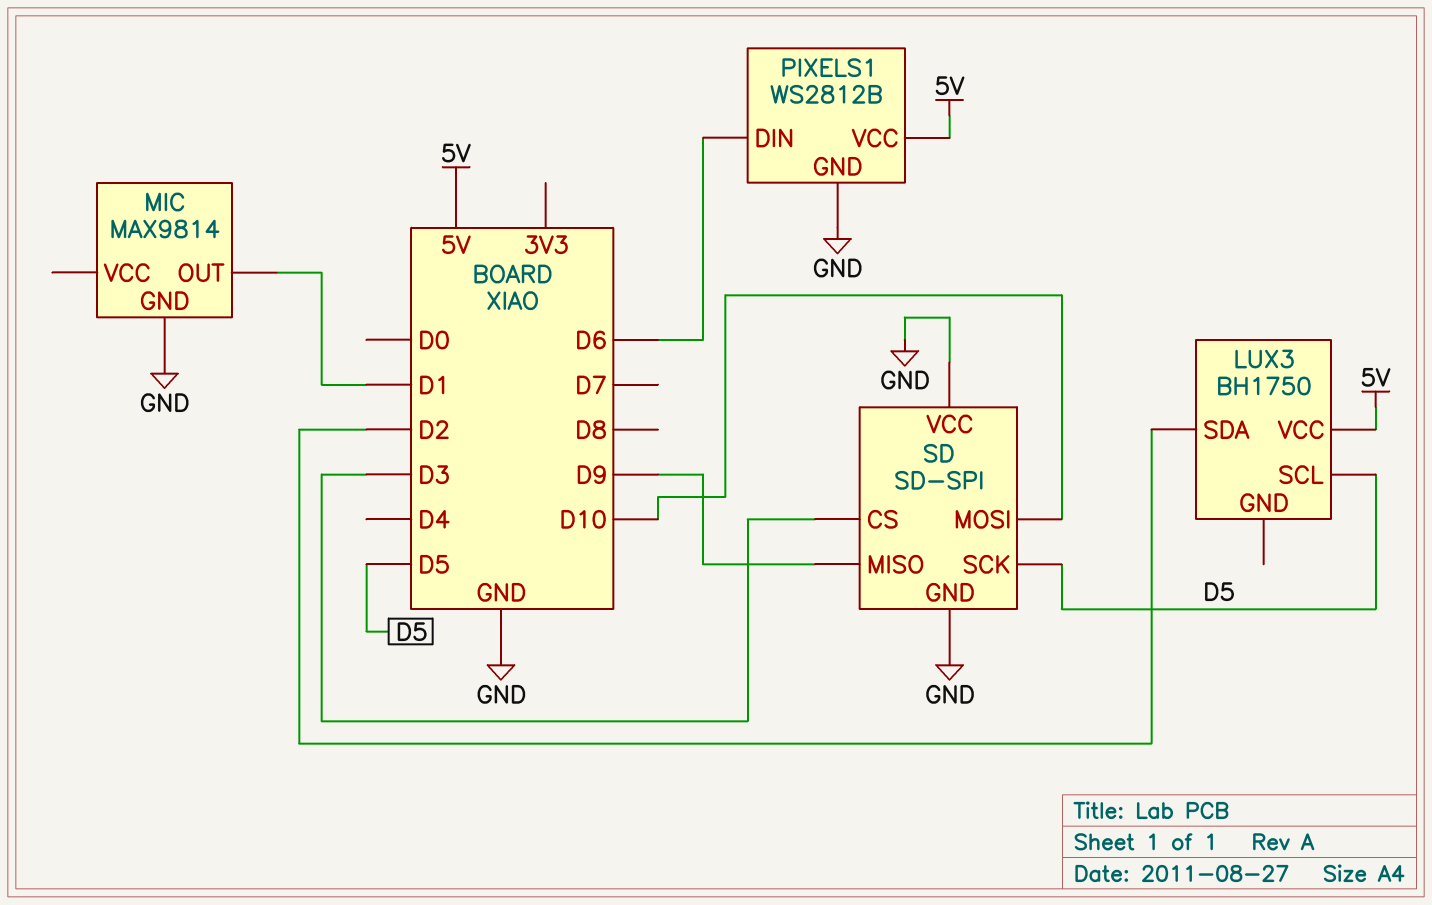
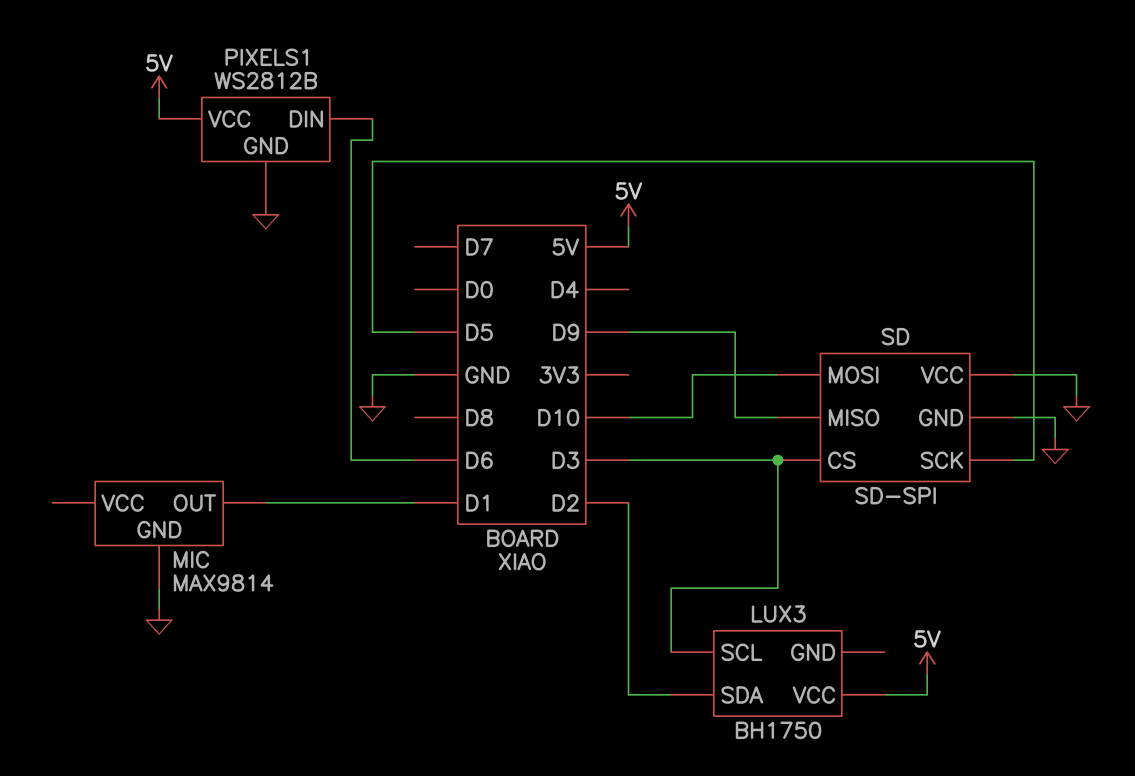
LUX3 pin SCL: D5 -> D3

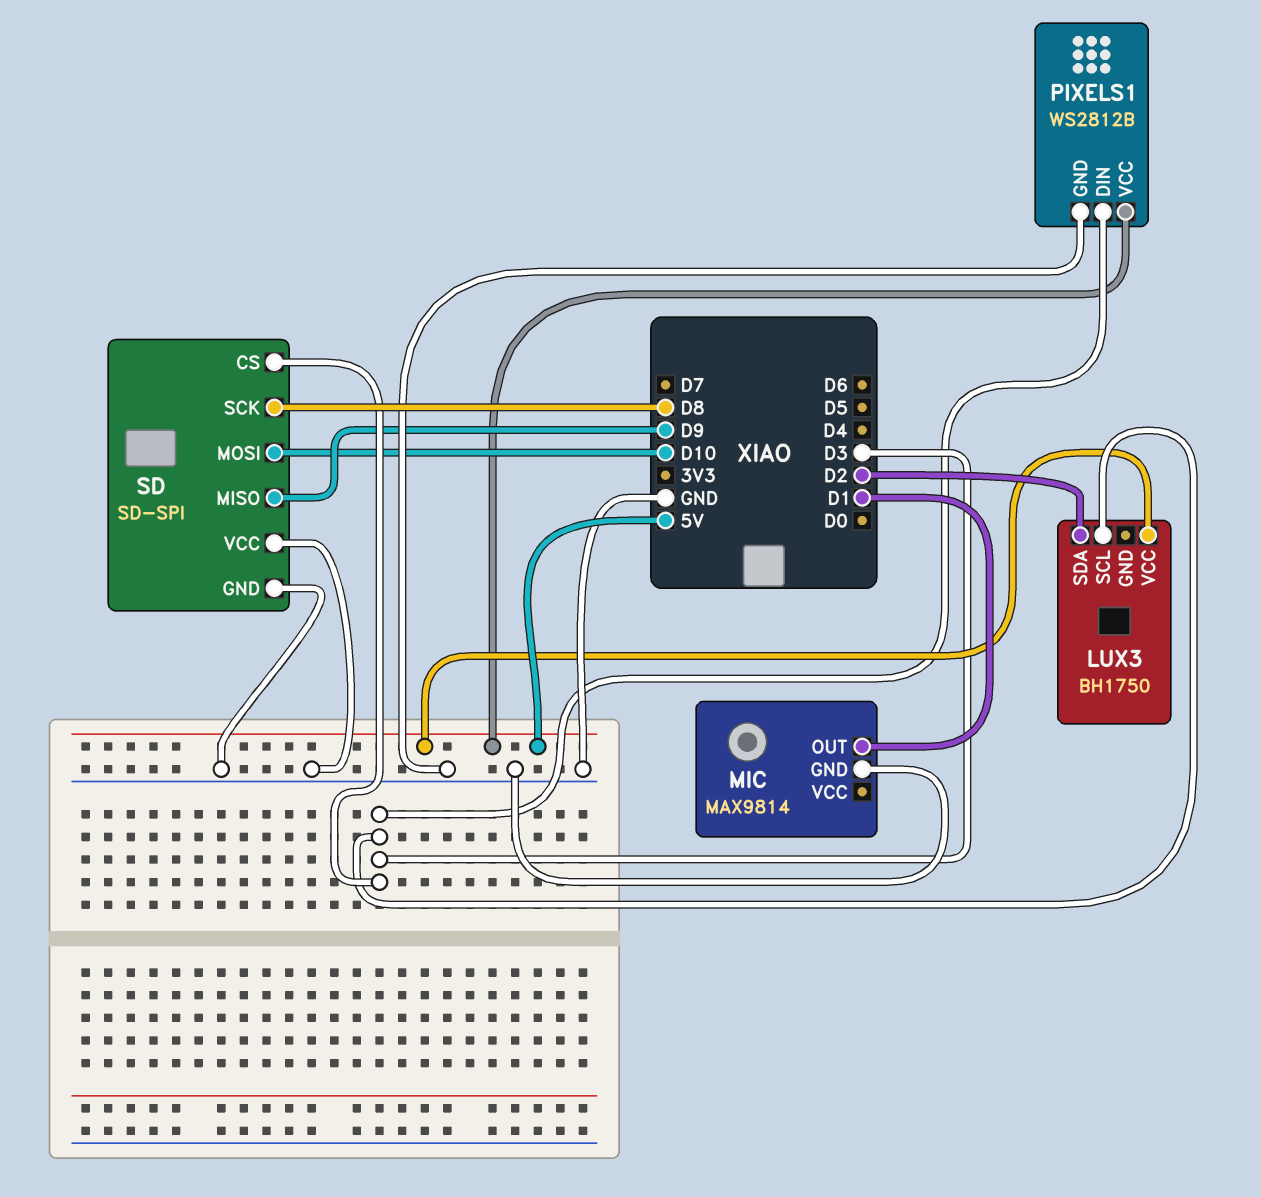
PIXELS1 pin DIN: D6 -> D3
SD pin SCK: D5 -> D8

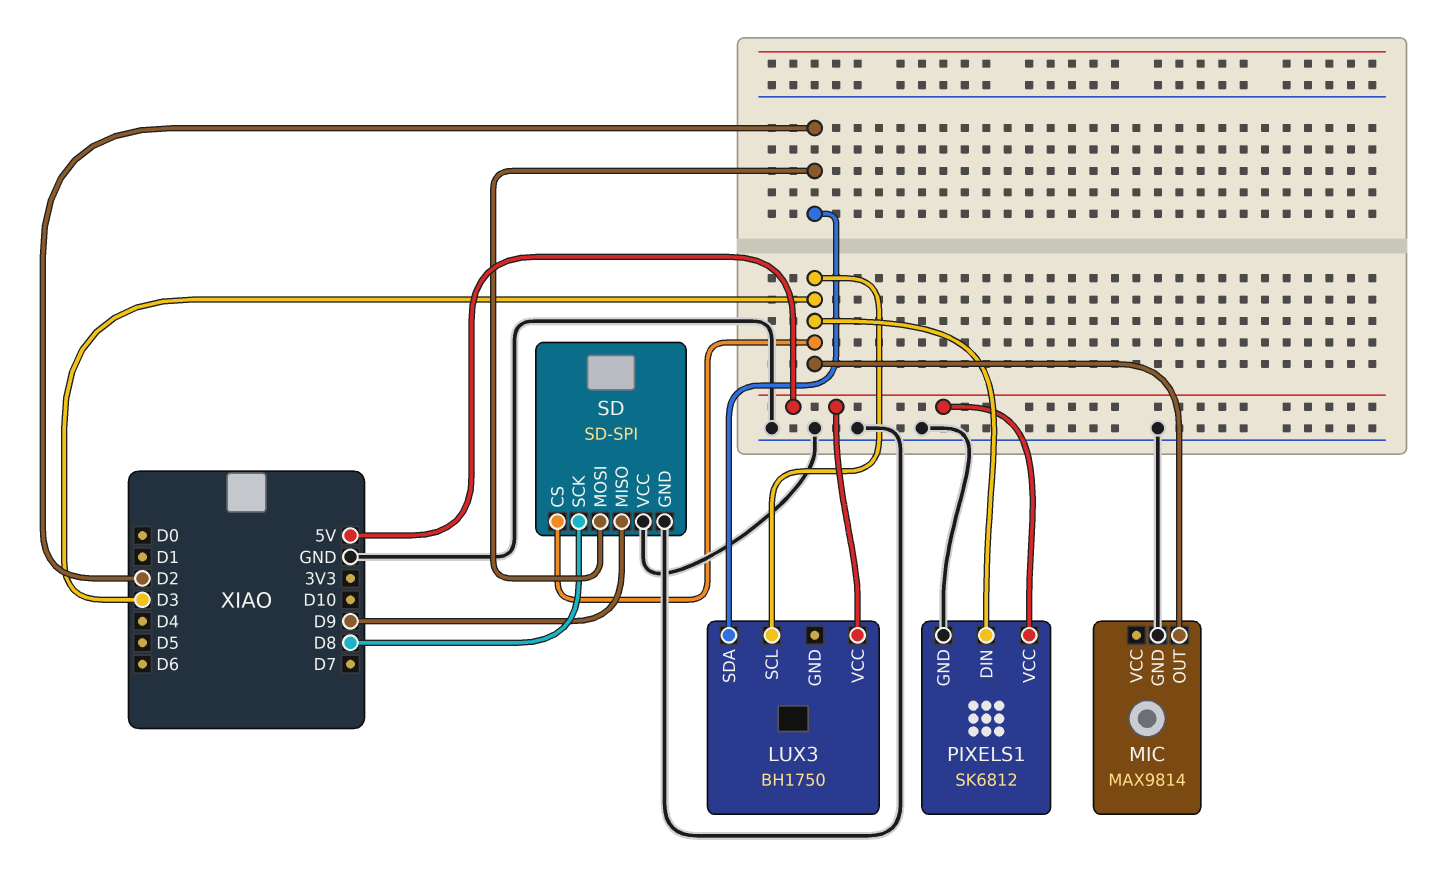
MIC pin OUT: D1 -> D3
PIXELS1: WS2812B -> SK6812
SD pin MOSI: D10 -> D2

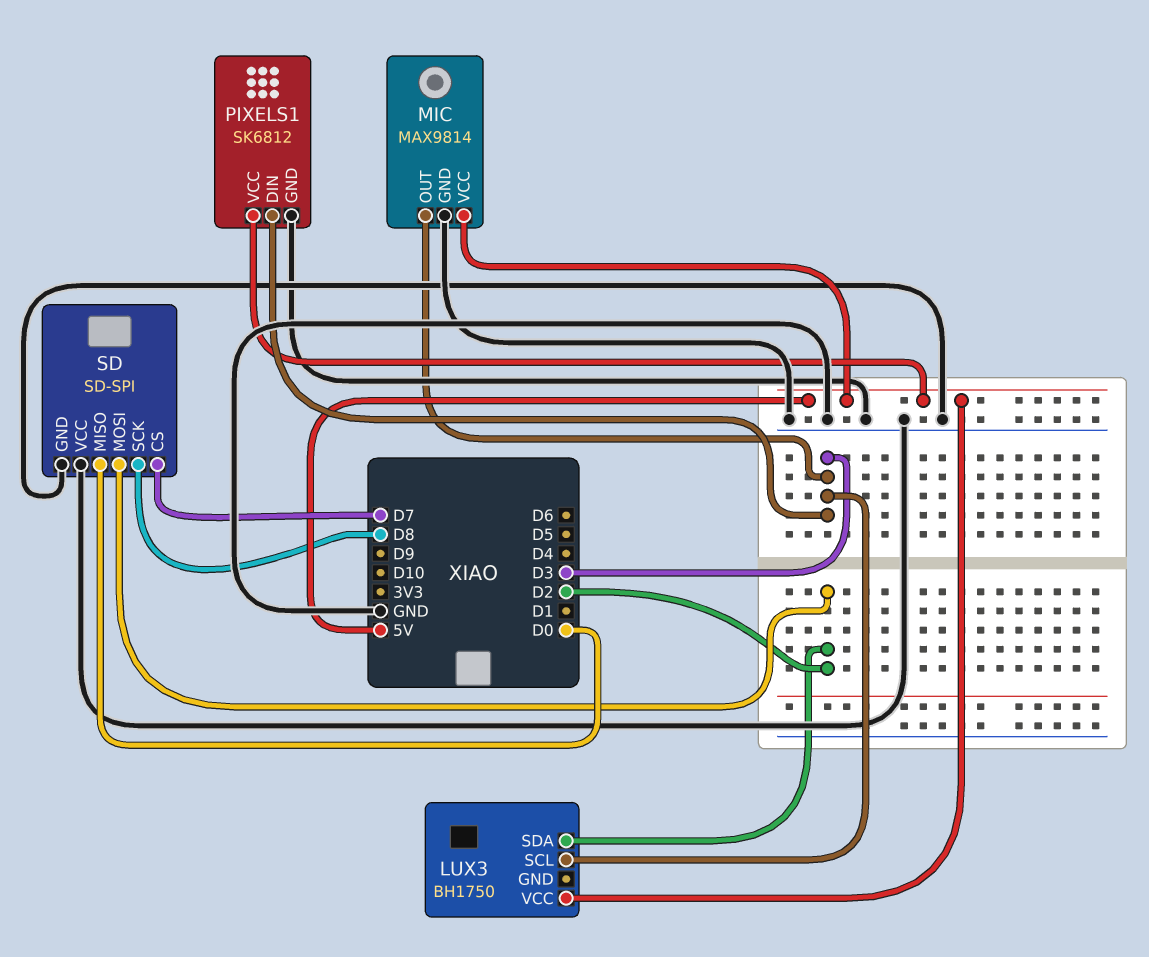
MIC pin VCC: none -> 5V
SD pin CS: D3 -> D7
SD pin MISO: D9 -> D0

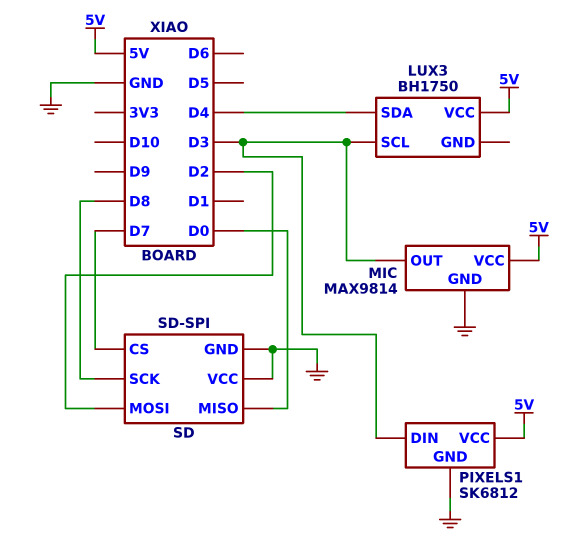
LUX3 pin SDA: D2 -> D4

